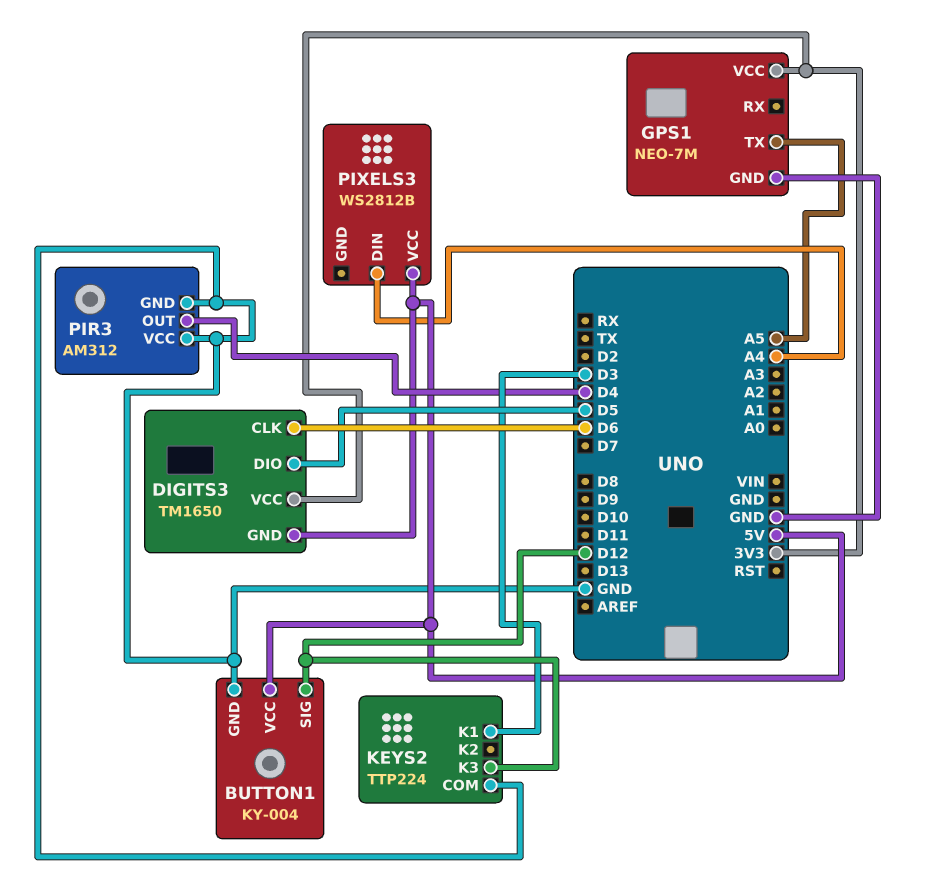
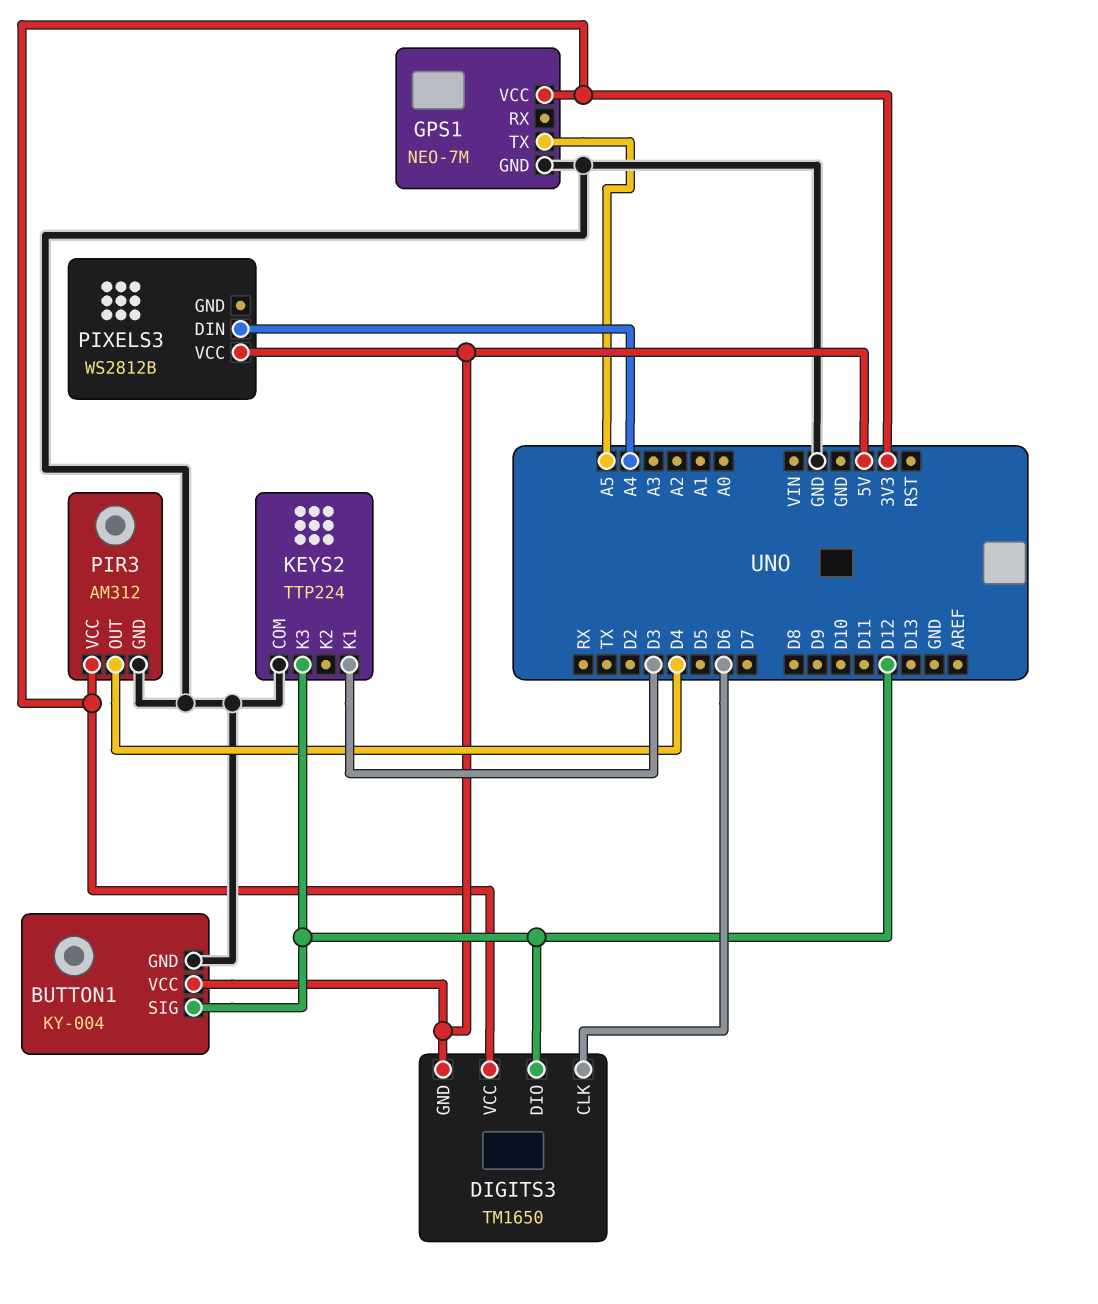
DIGITS3 pin DIO: D5 -> D12
PIR3 pin VCC: GND -> 3V3

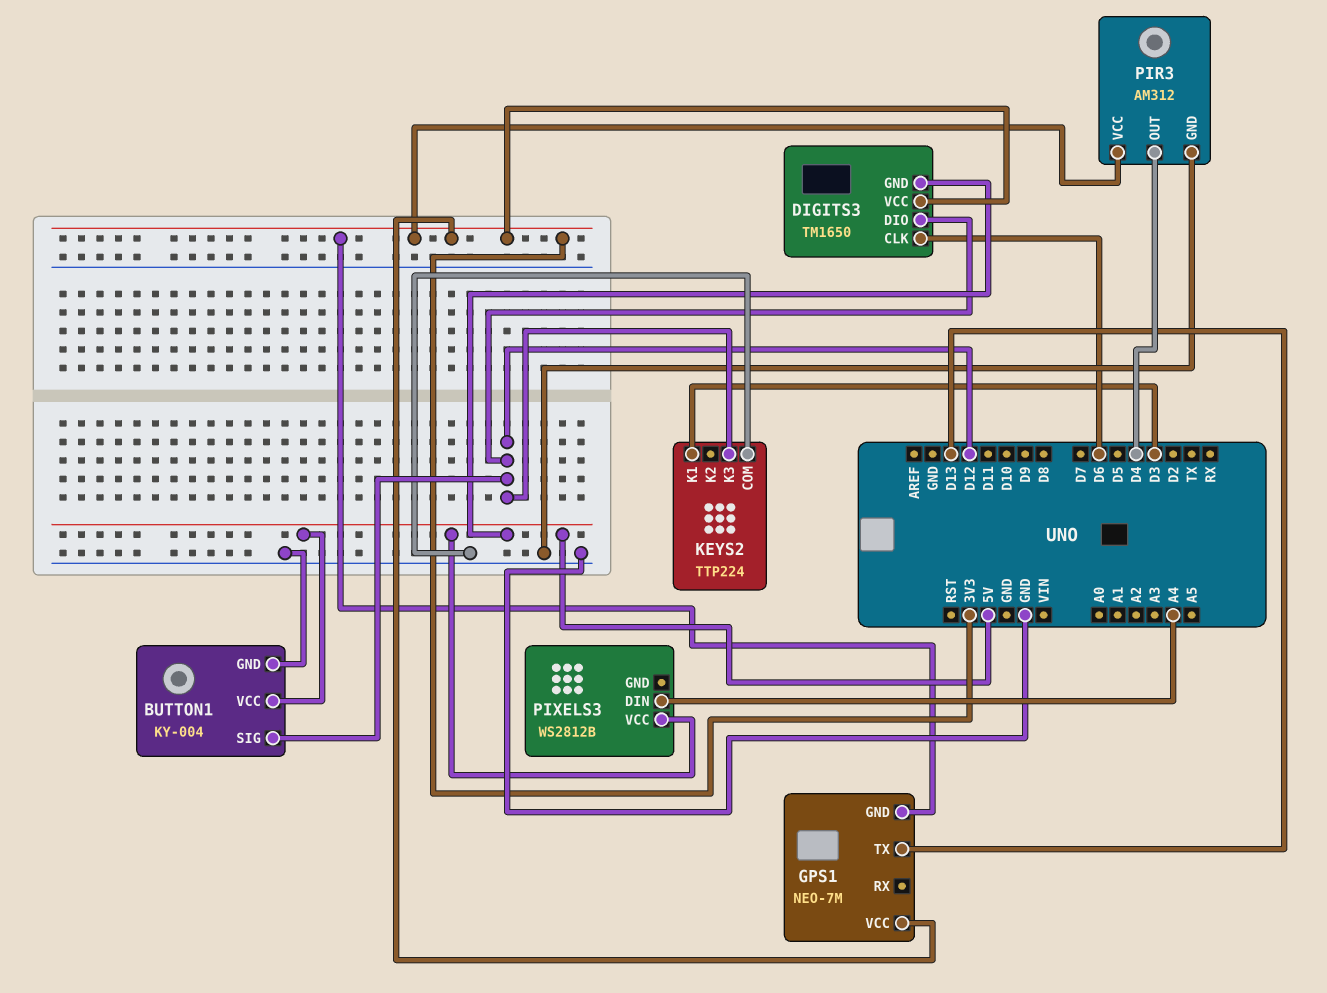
GPS1 pin GND: GND -> 3V3
GPS1 pin TX: A5 -> D13

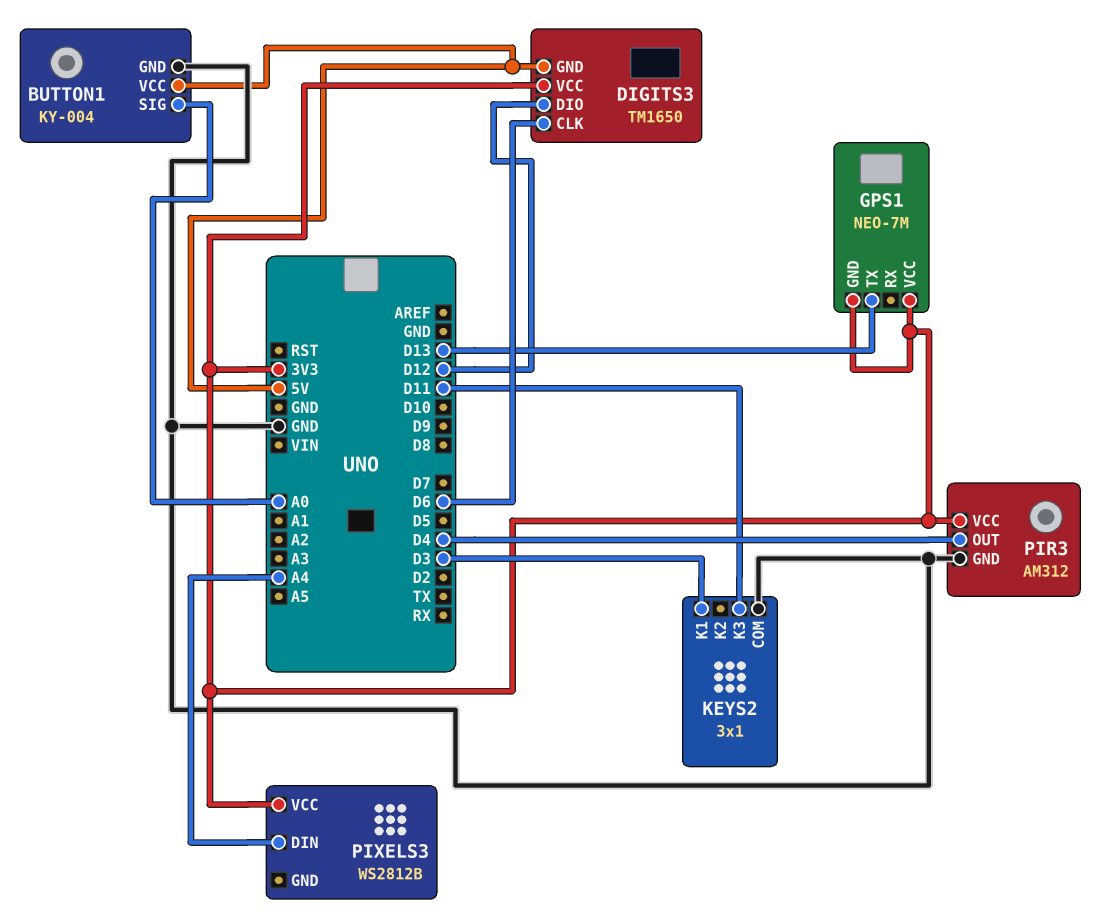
BUTTON1 pin SIG: D12 -> A0
KEYS2: TTP224 -> 3x1
KEYS2 pin K3: D12 -> D11
PIXELS3 pin VCC: 5V -> 3V3

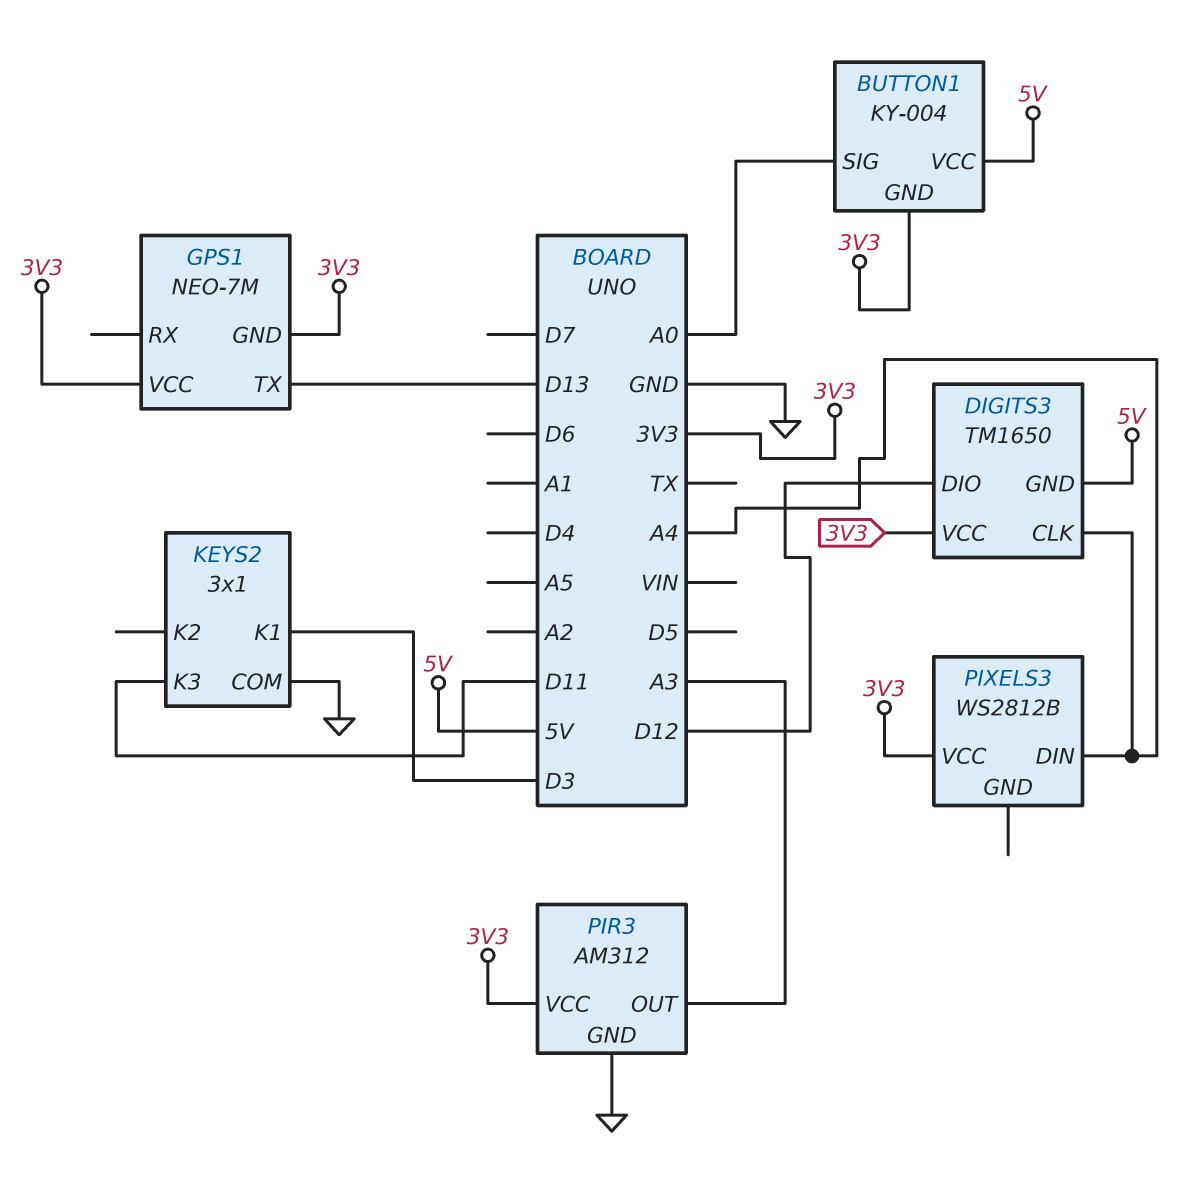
BUTTON1 pin GND: GND -> 3V3
DIGITS3 pin CLK: D6 -> A4
PIR3 pin OUT: D4 -> A3

